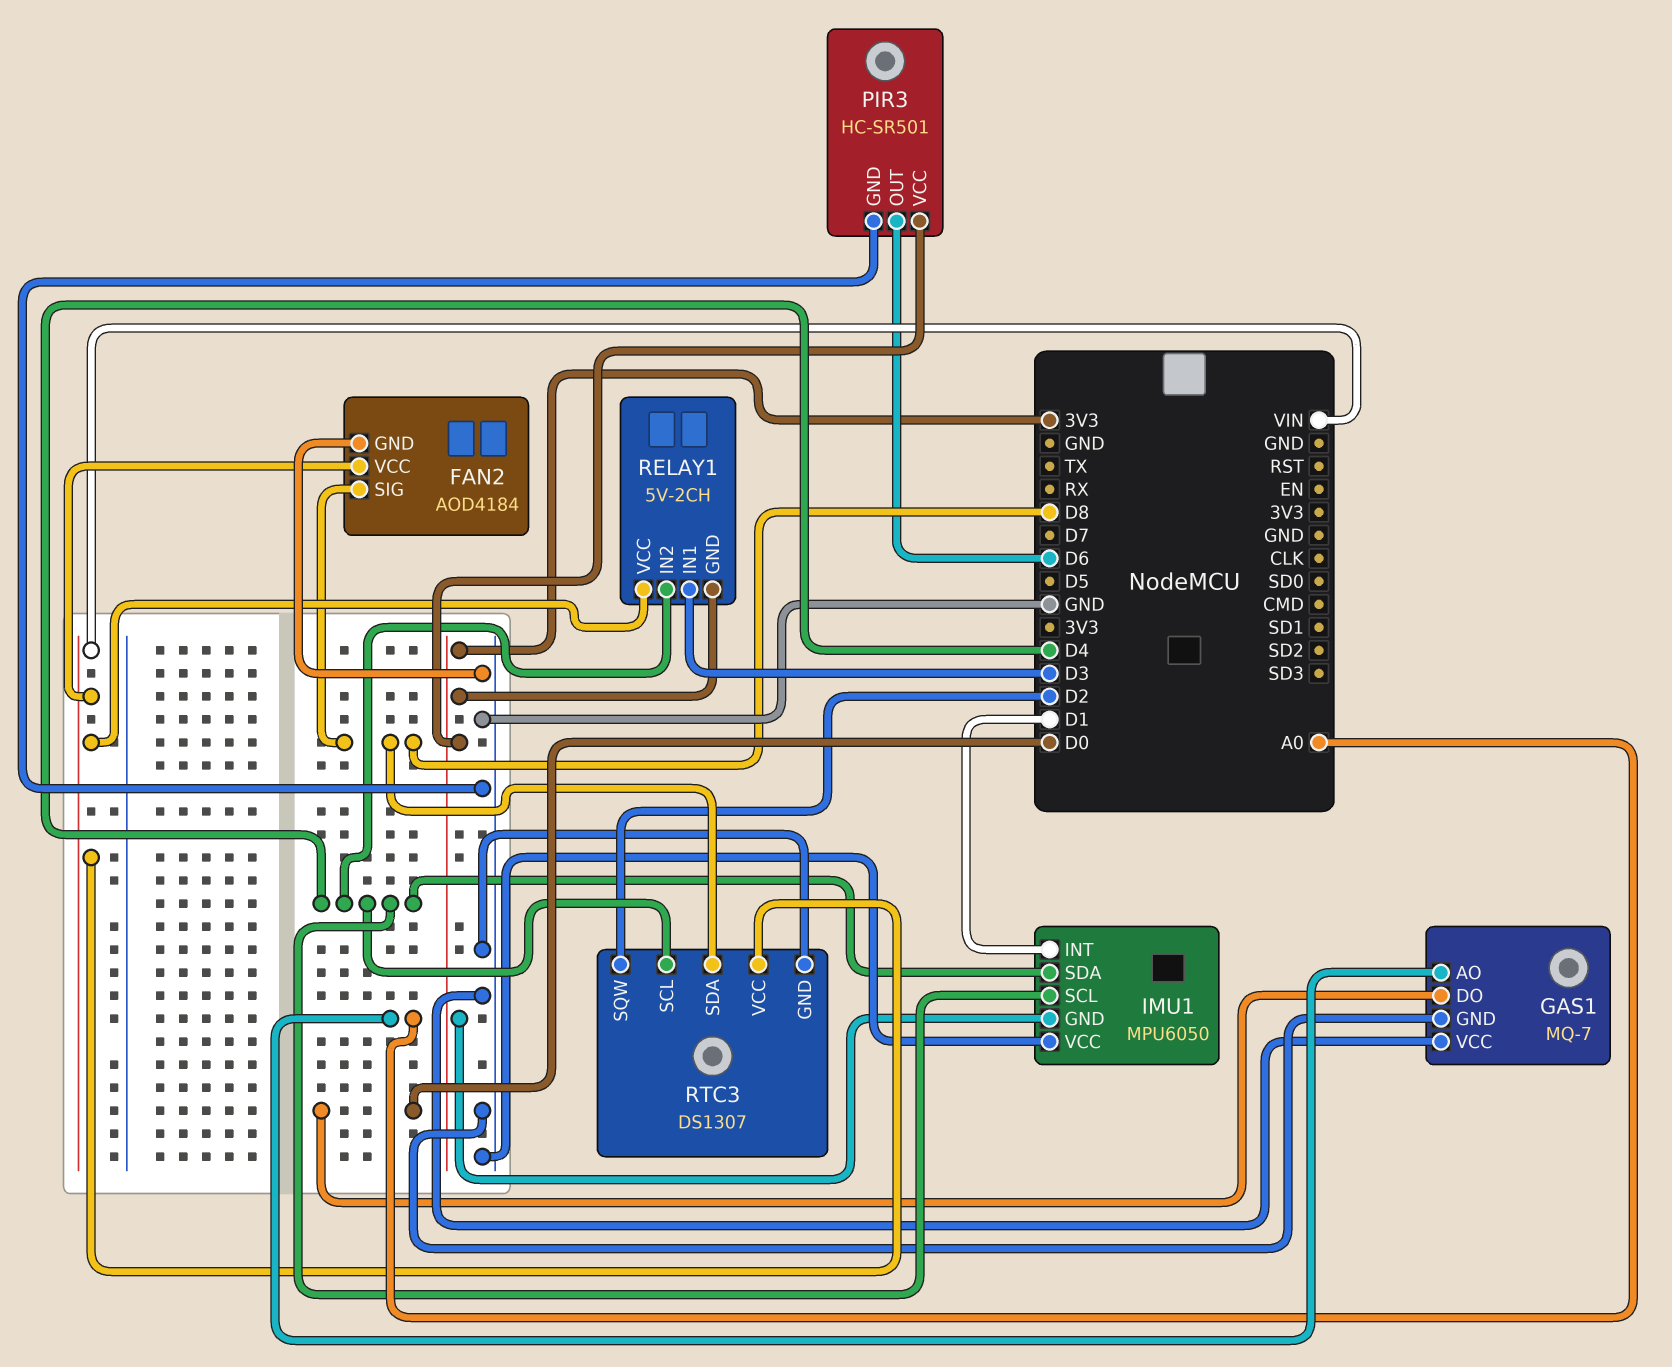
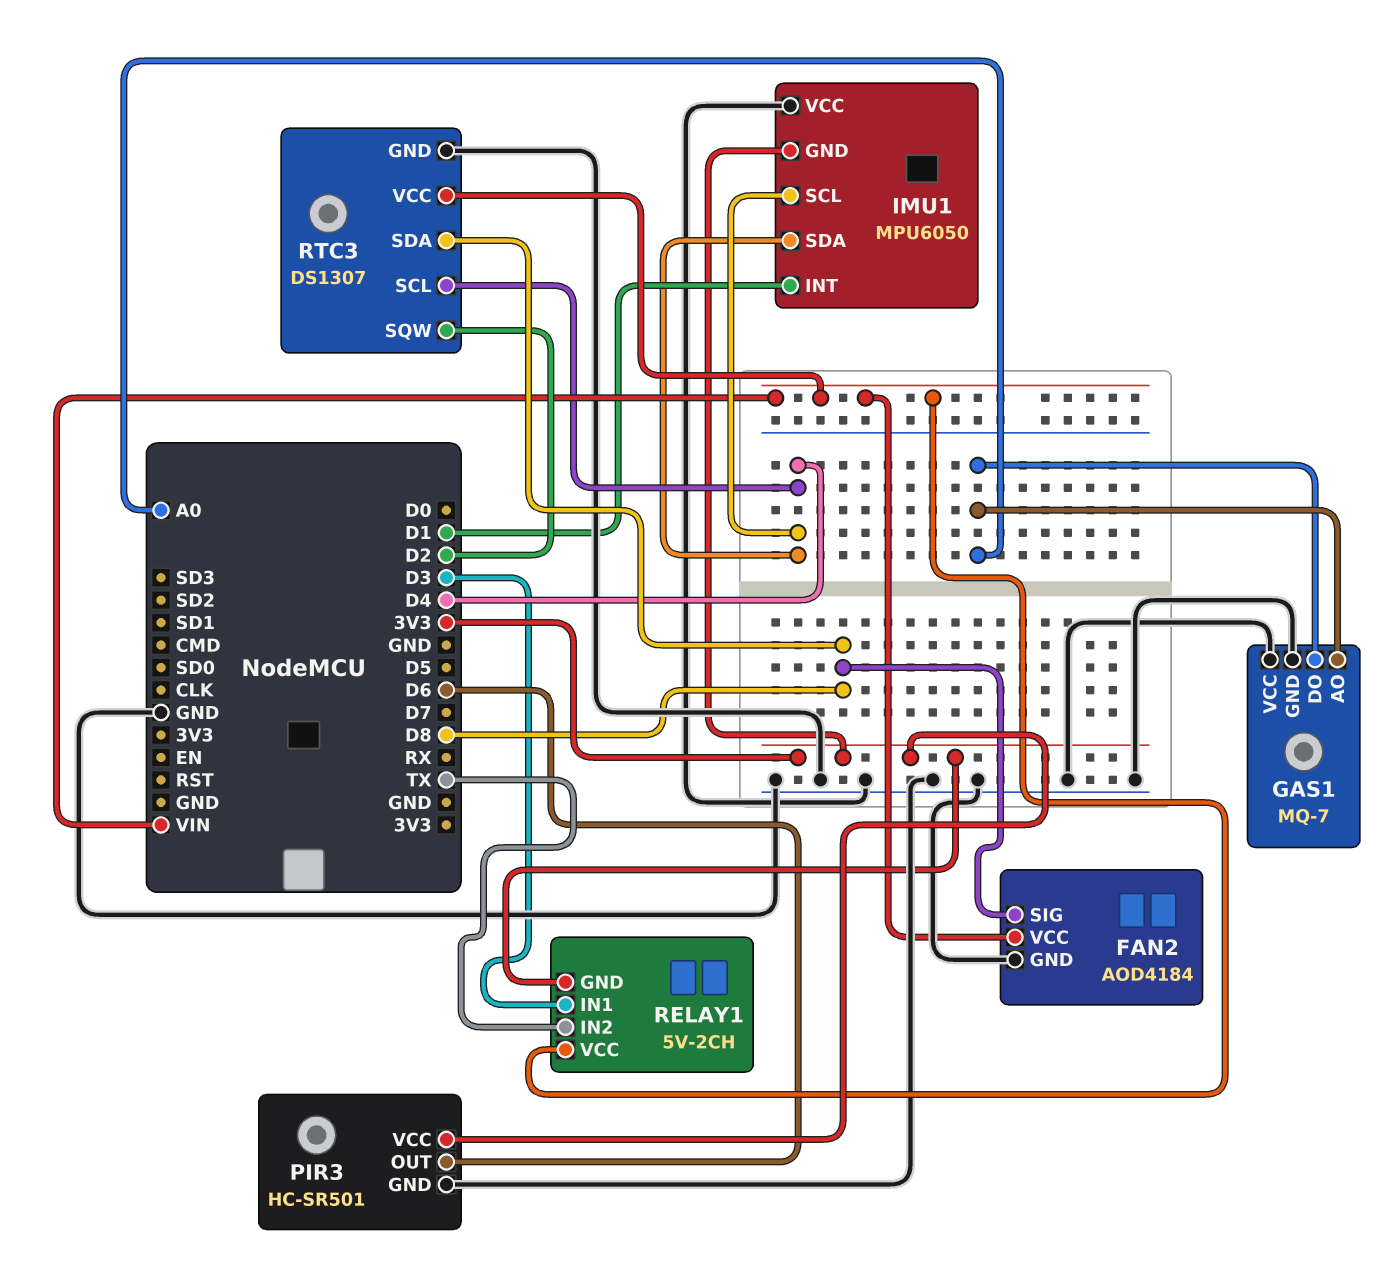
GAS1 pin DO: D0 -> A0
RELAY1 pin IN2: D4 -> TX

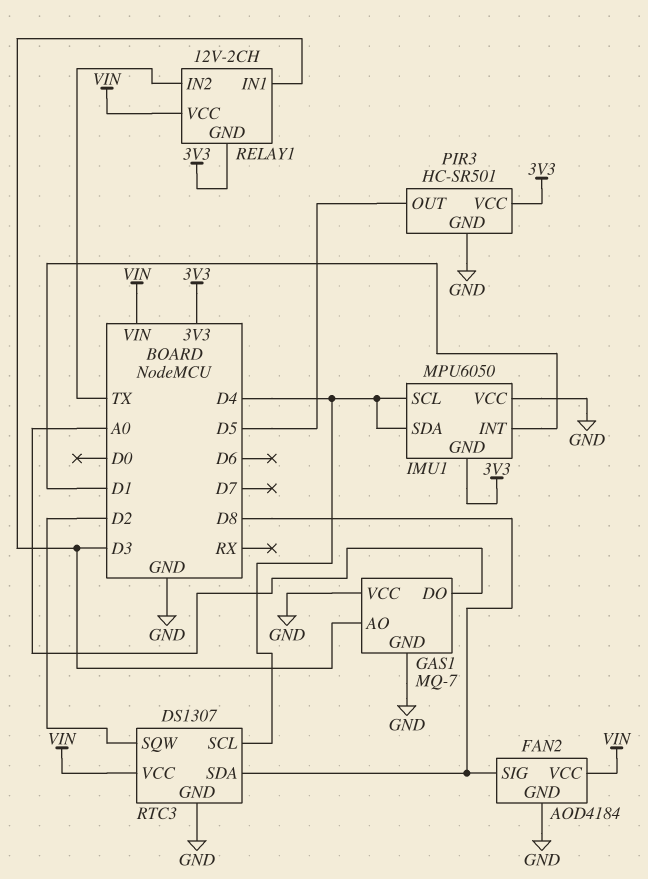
GAS1 pin AO: A0 -> D3
PIR3 pin OUT: D6 -> D5
RELAY1: 5V-2CH -> 12V-2CH

